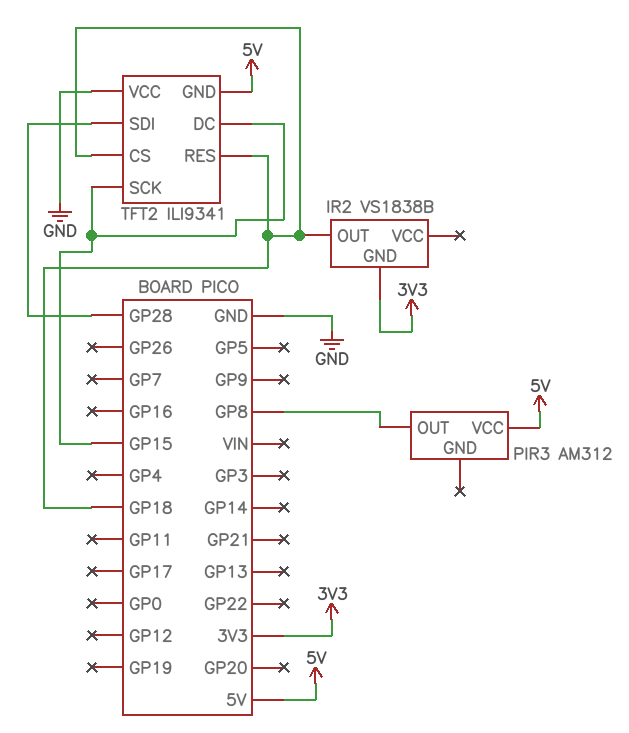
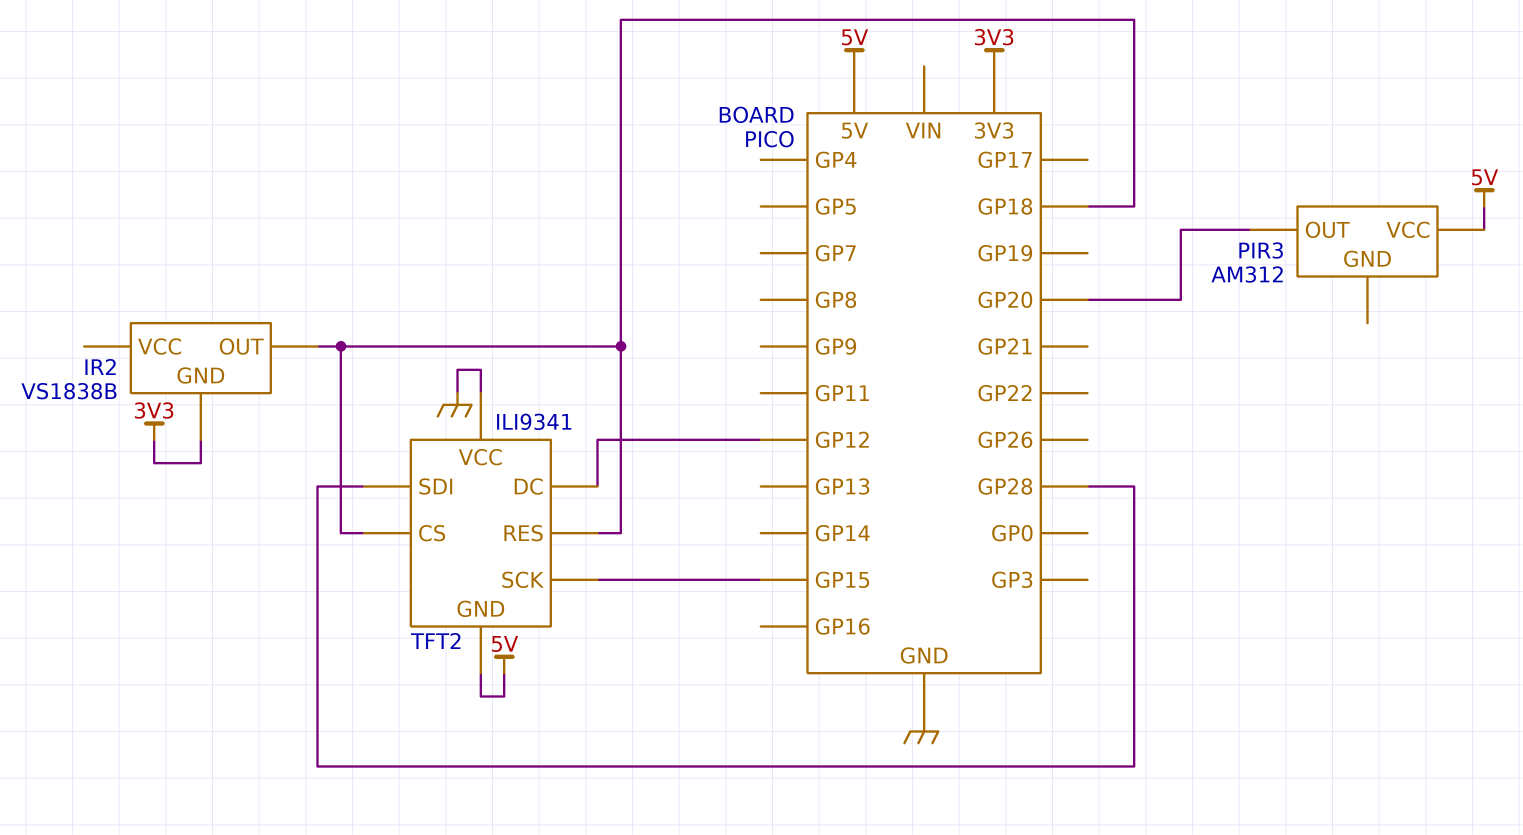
PIR3 pin OUT: GP8 -> GP20
TFT2 pin DC: GP15 -> GP12

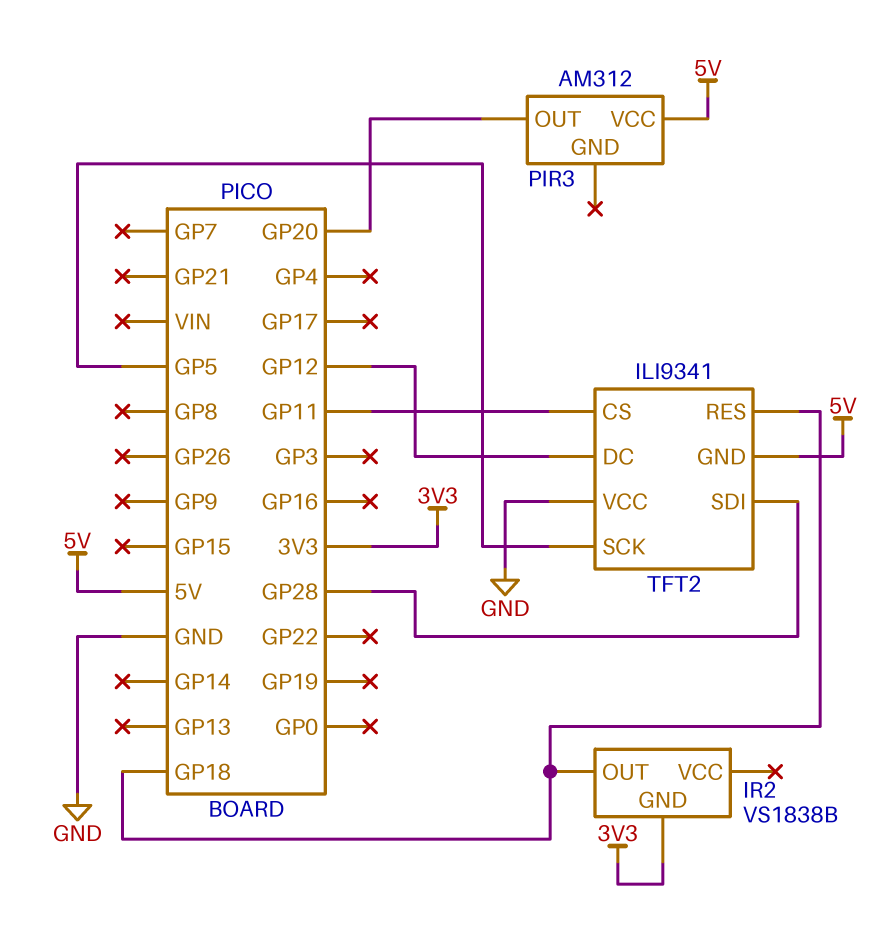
TFT2 pin CS: GP18 -> GP11
TFT2 pin SCK: GP15 -> GP5

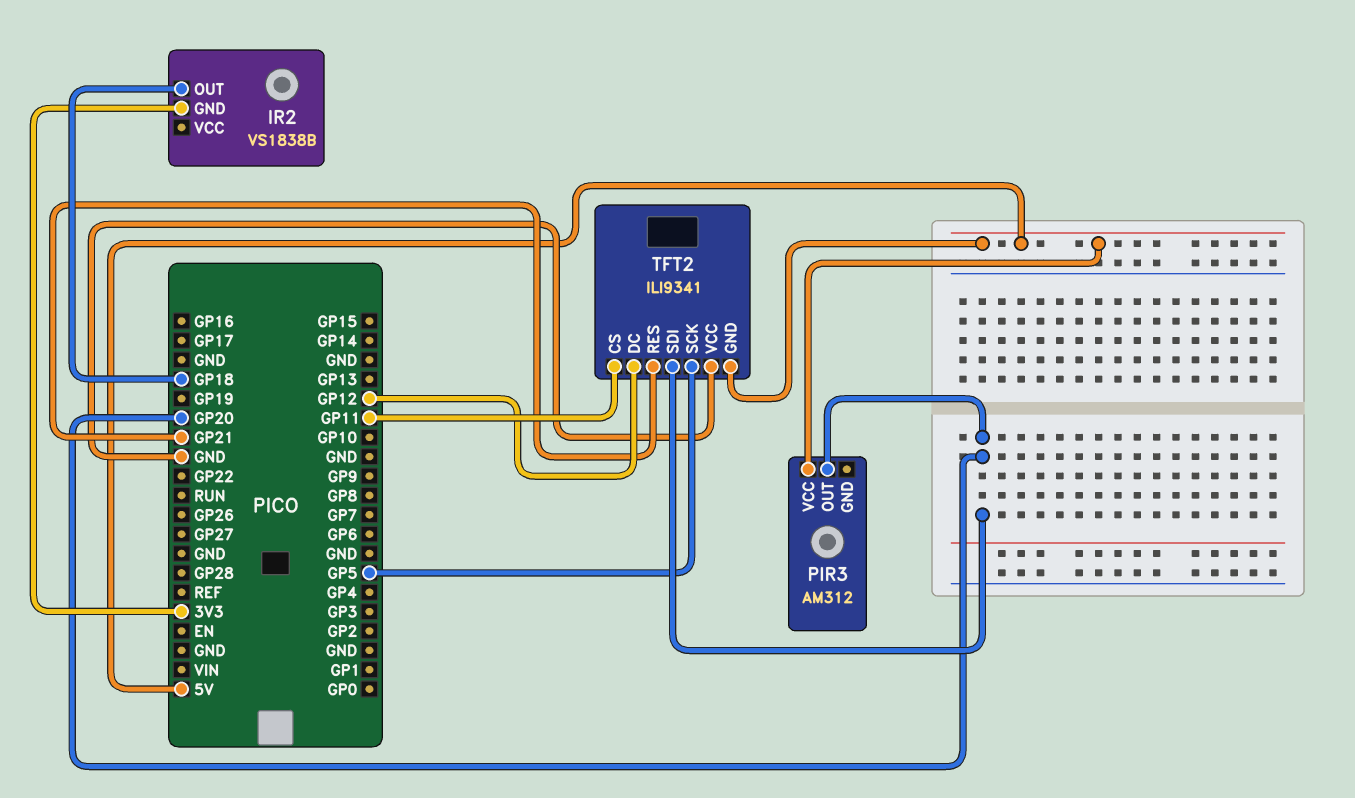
TFT2 pin RES: GP18 -> GP21
TFT2 pin SDI: GP28 -> GP20

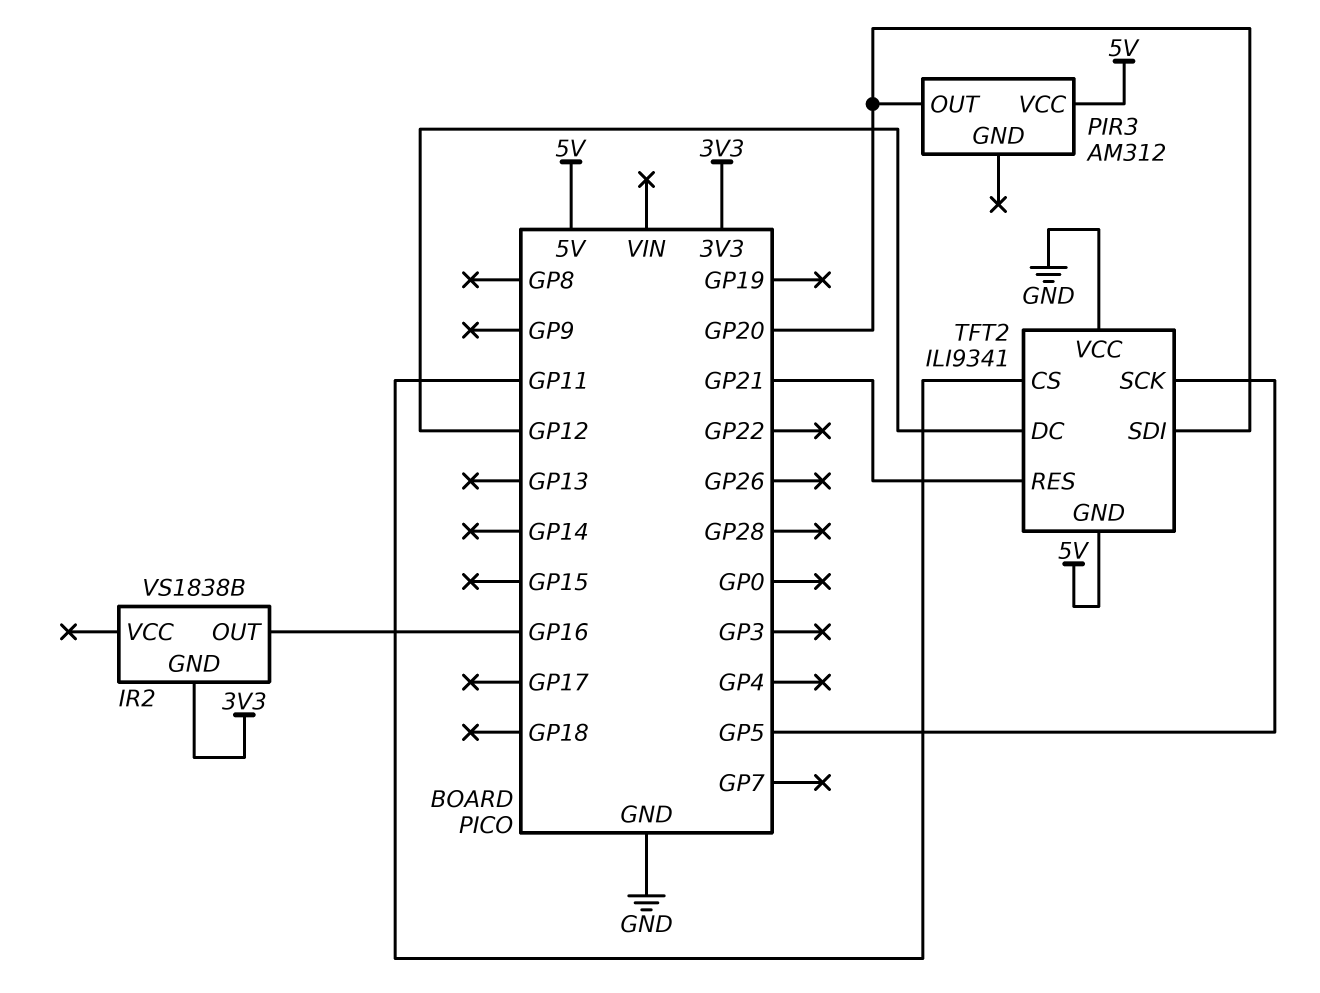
IR2 pin OUT: GP18 -> GP16

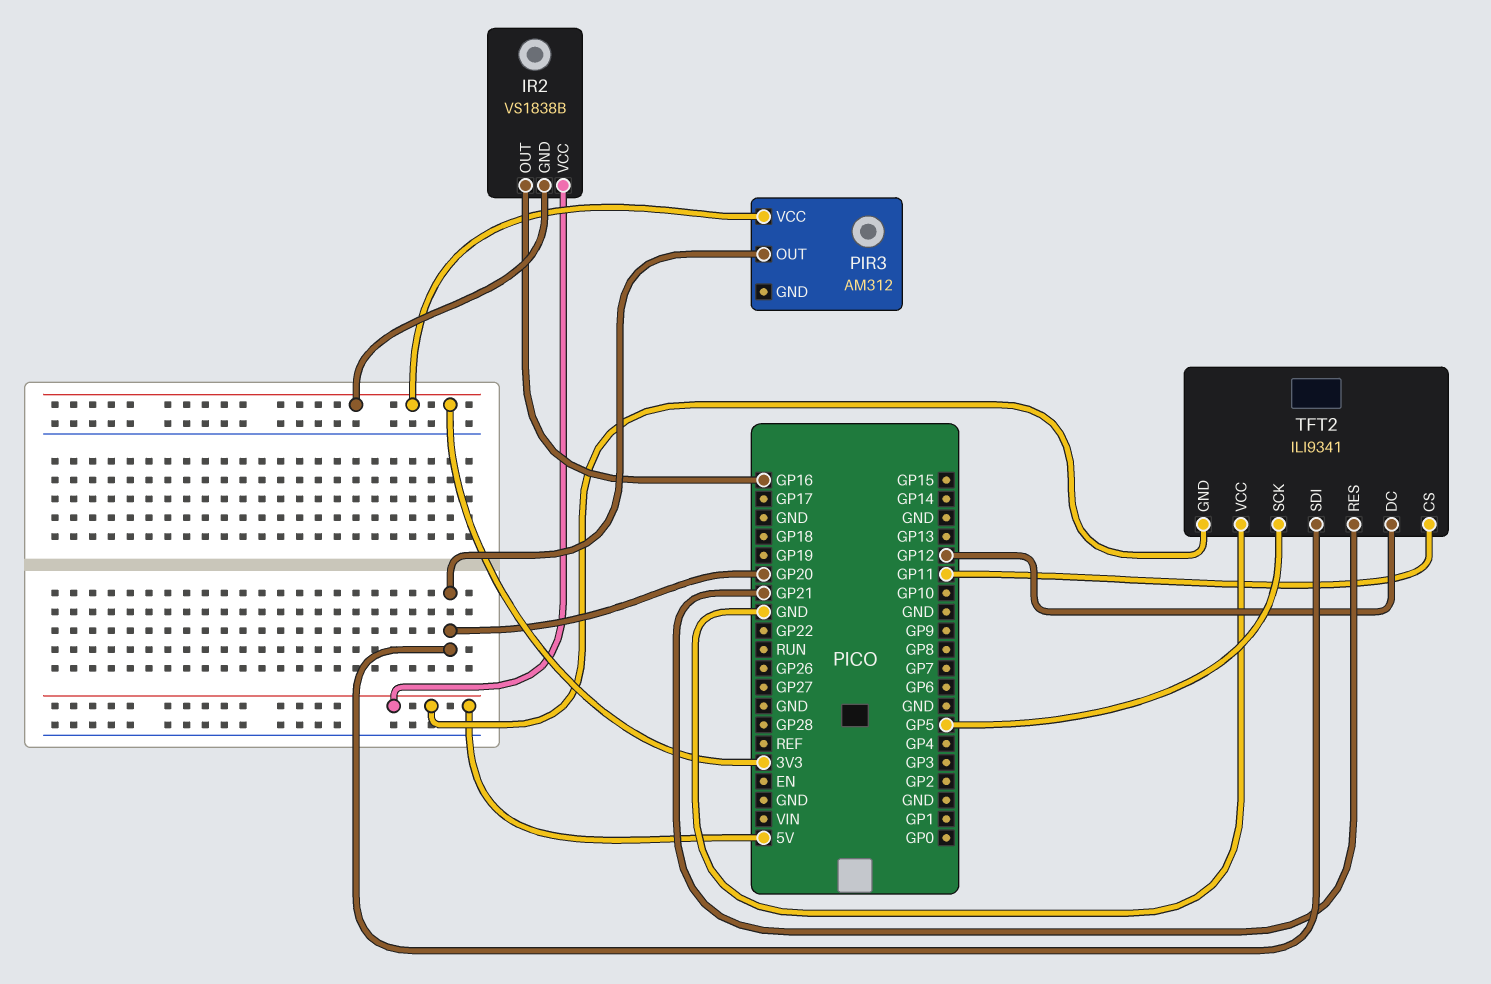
IR2 pin VCC: none -> 5V
PIR3 pin VCC: 5V -> 3V3

